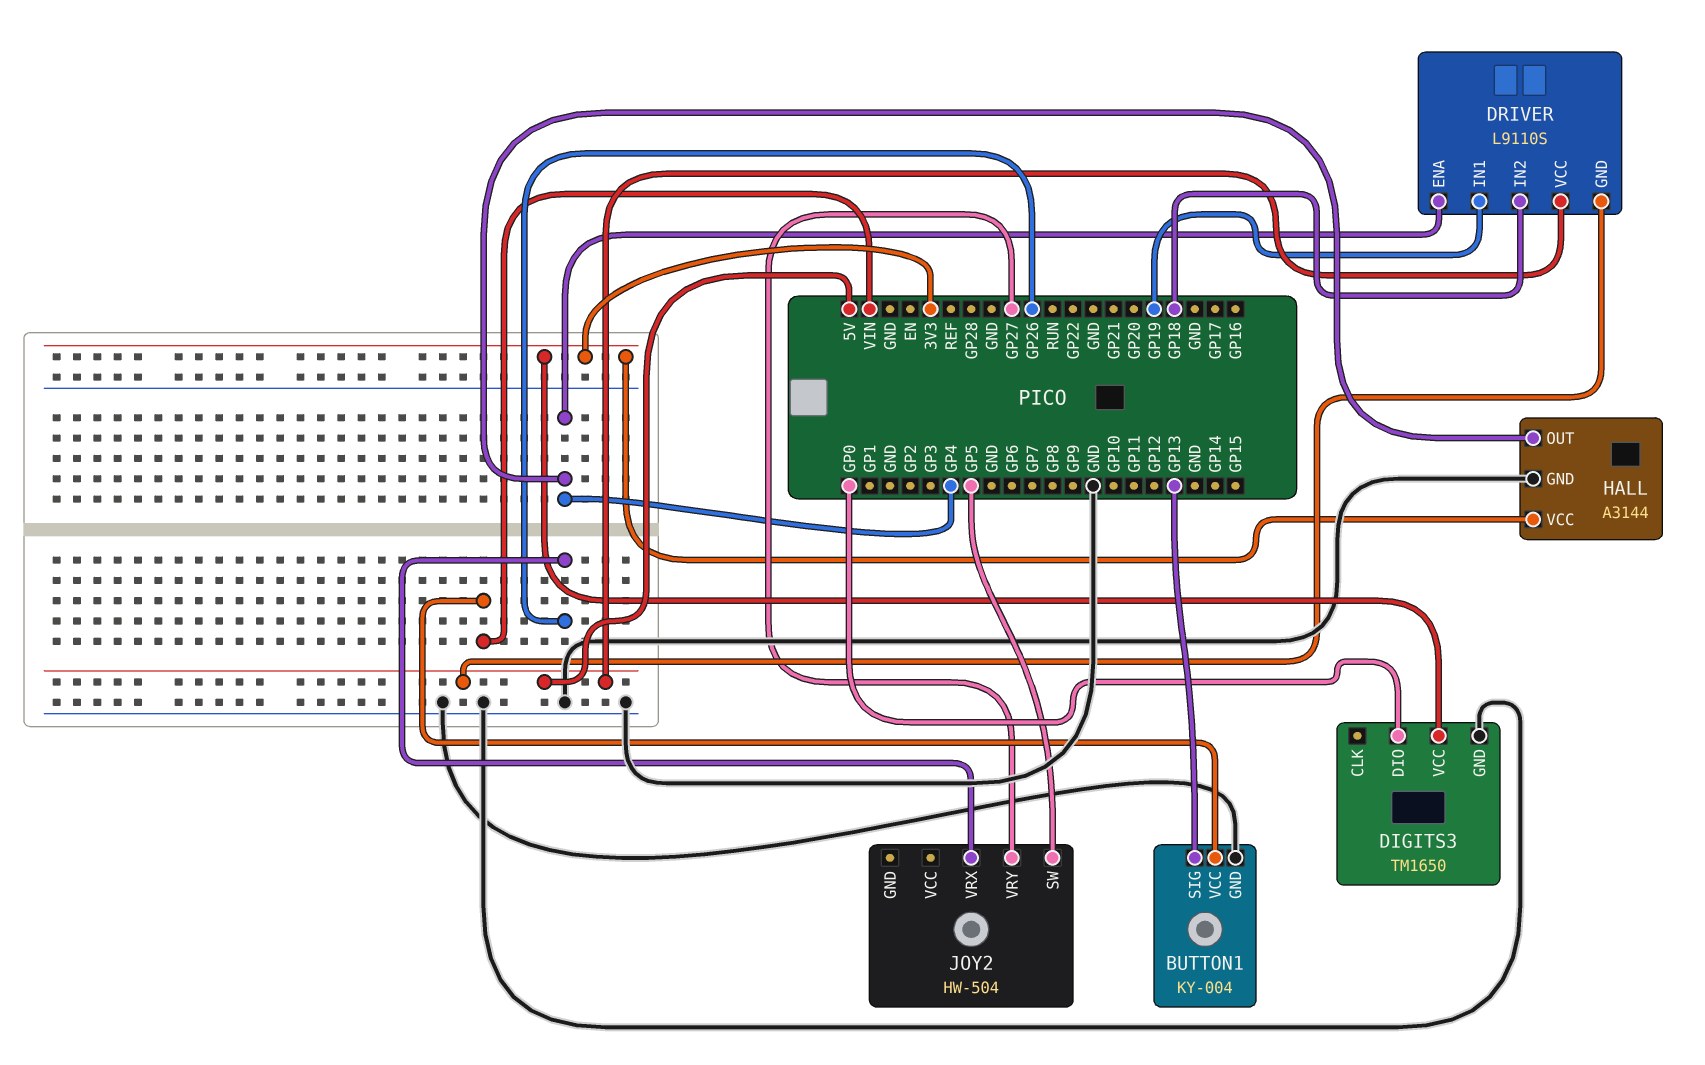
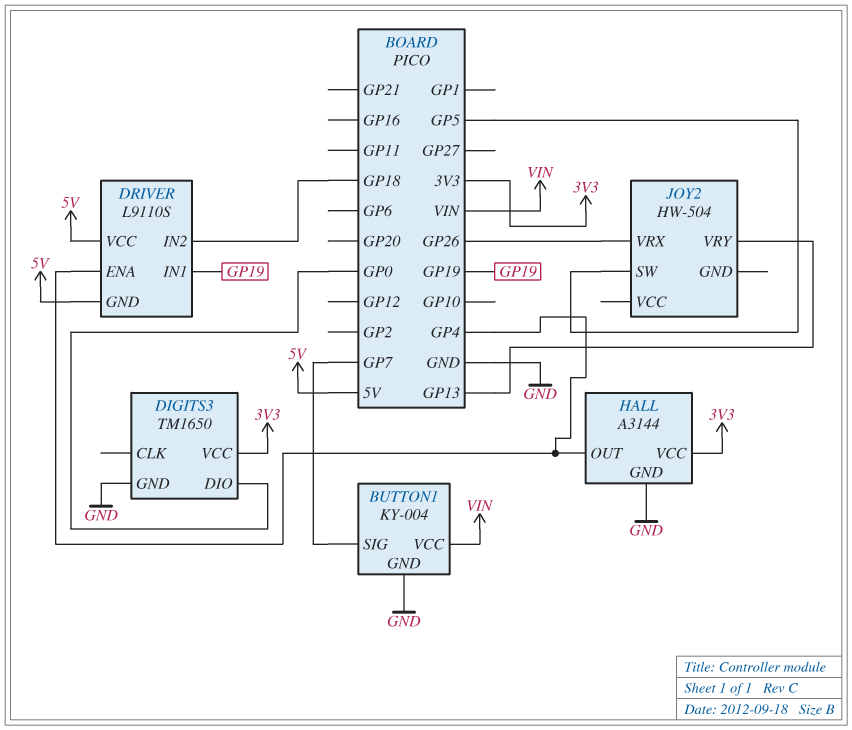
BUTTON1 pin SIG: GP13 -> GP7
JOY2 pin VRY: GP27 -> GP13

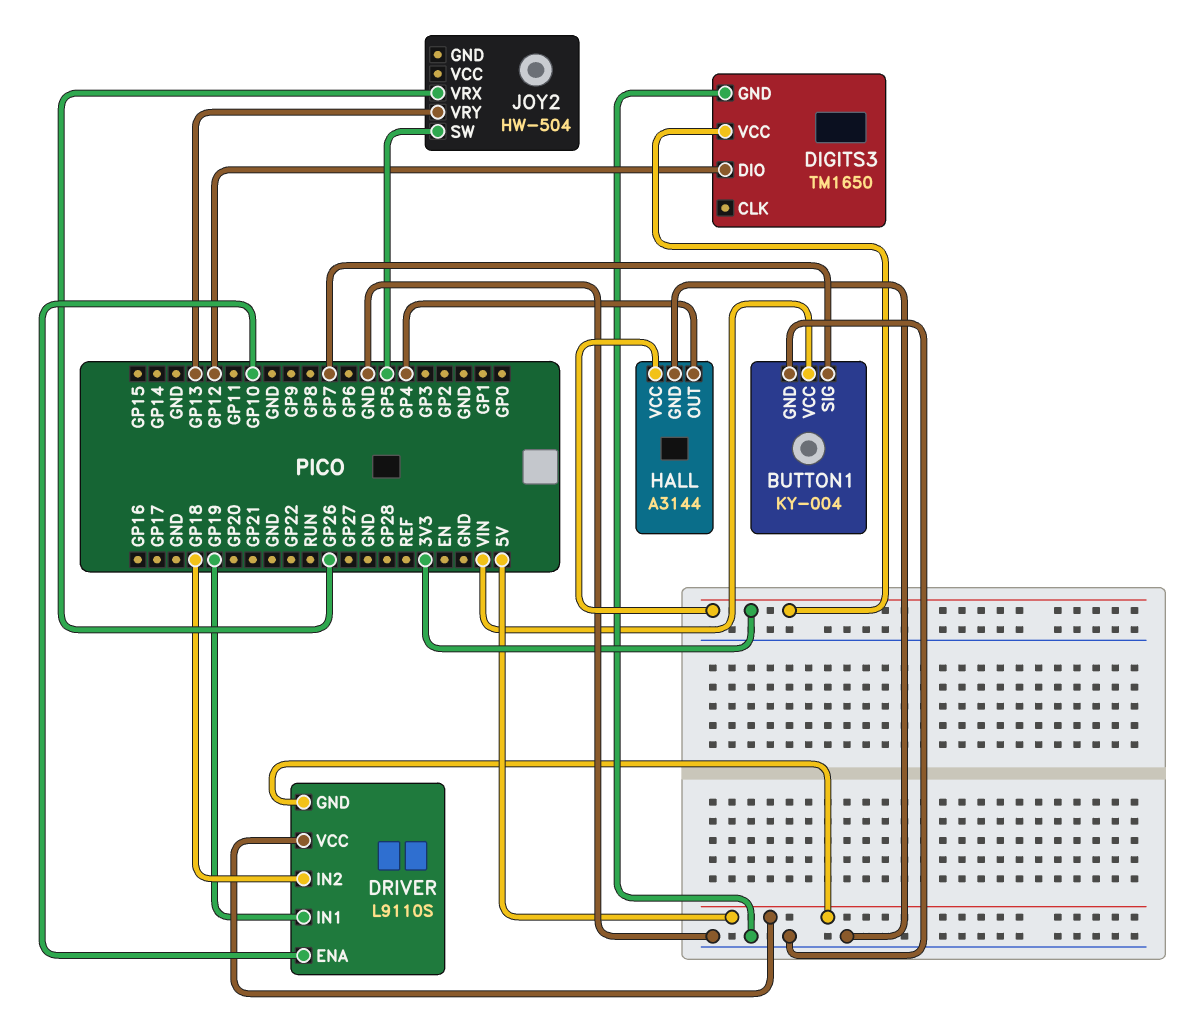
DIGITS3 pin DIO: GP0 -> GP12
DRIVER pin ENA: GP4 -> GP10

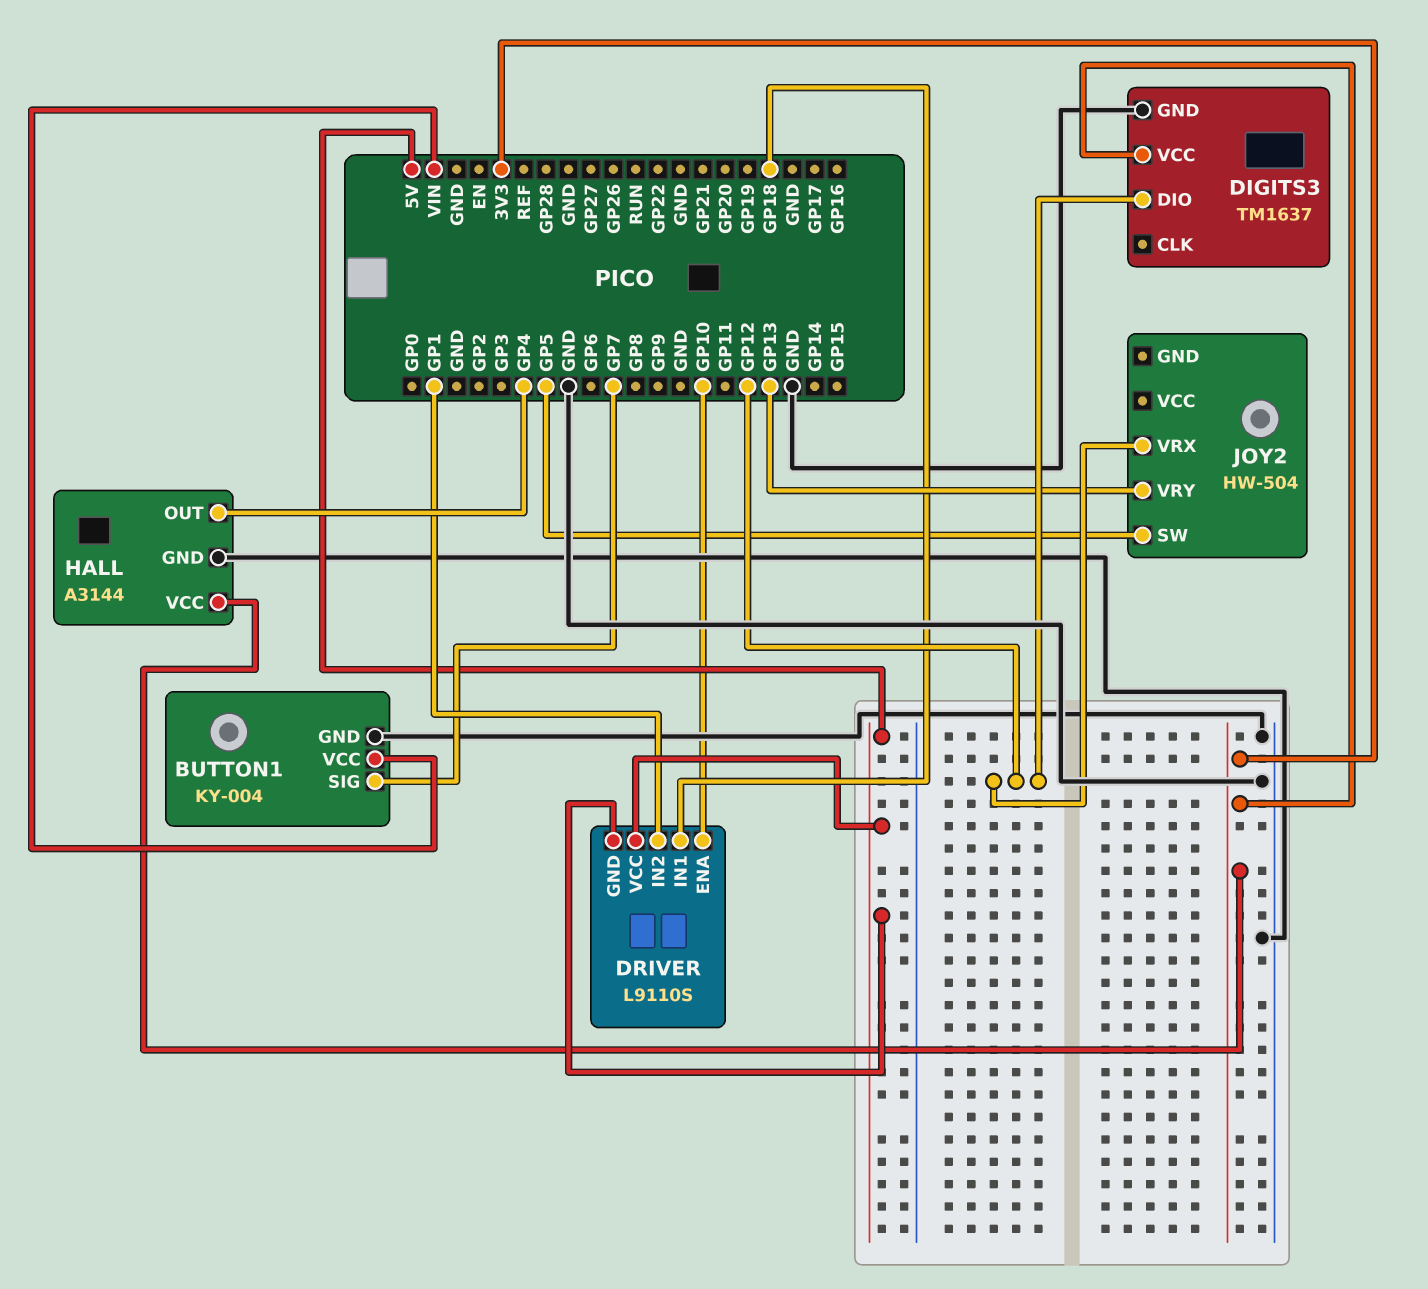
DIGITS3: TM1650 -> TM1637
DRIVER pin IN1: GP19 -> GP18
DRIVER pin IN2: GP18 -> GP1
JOY2 pin VRX: GP26 -> GP12

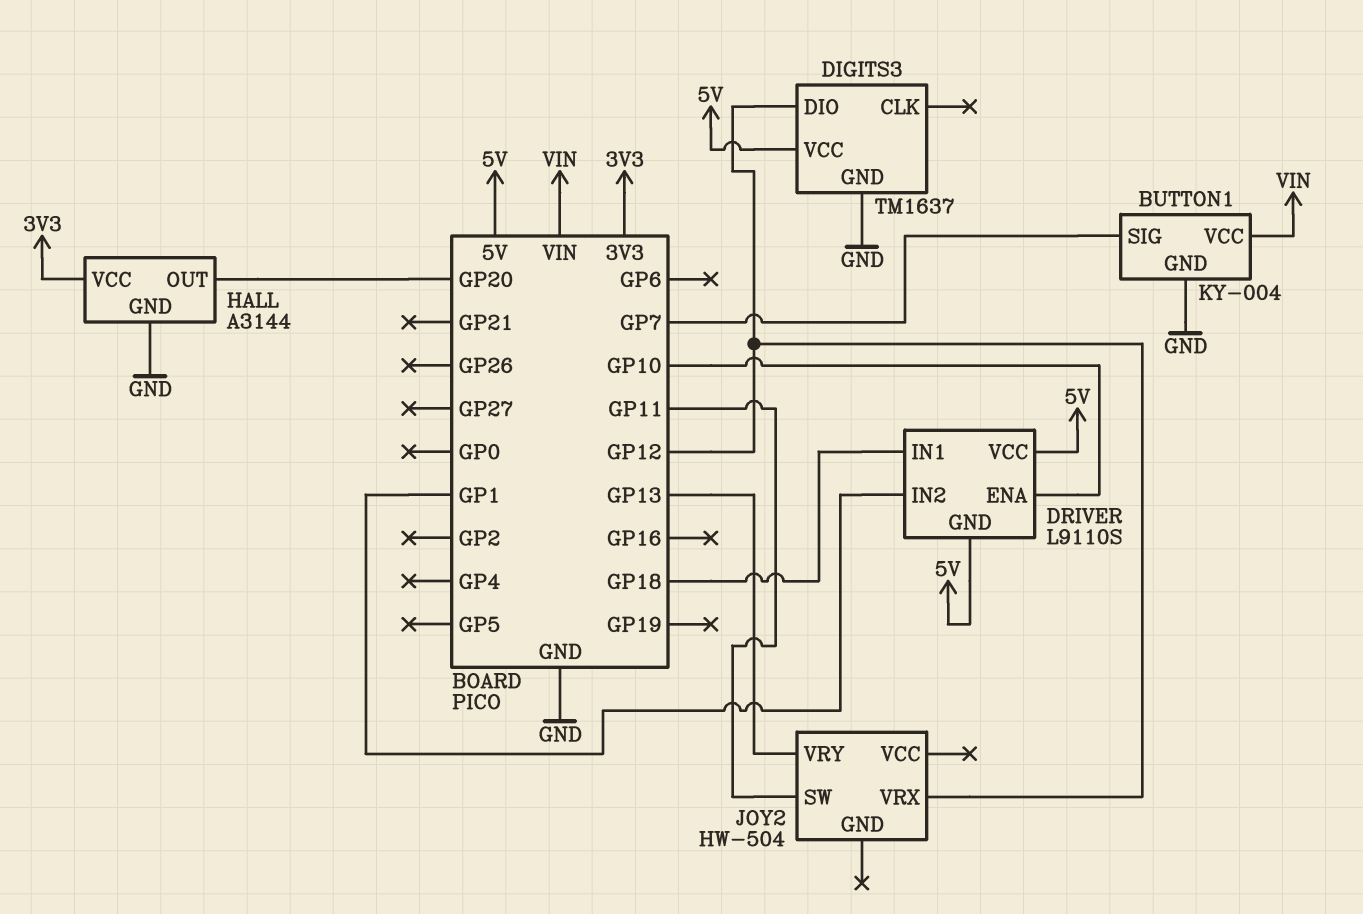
DIGITS3 pin VCC: 3V3 -> 5V
HALL pin OUT: GP4 -> GP20
JOY2 pin SW: GP5 -> GP11

